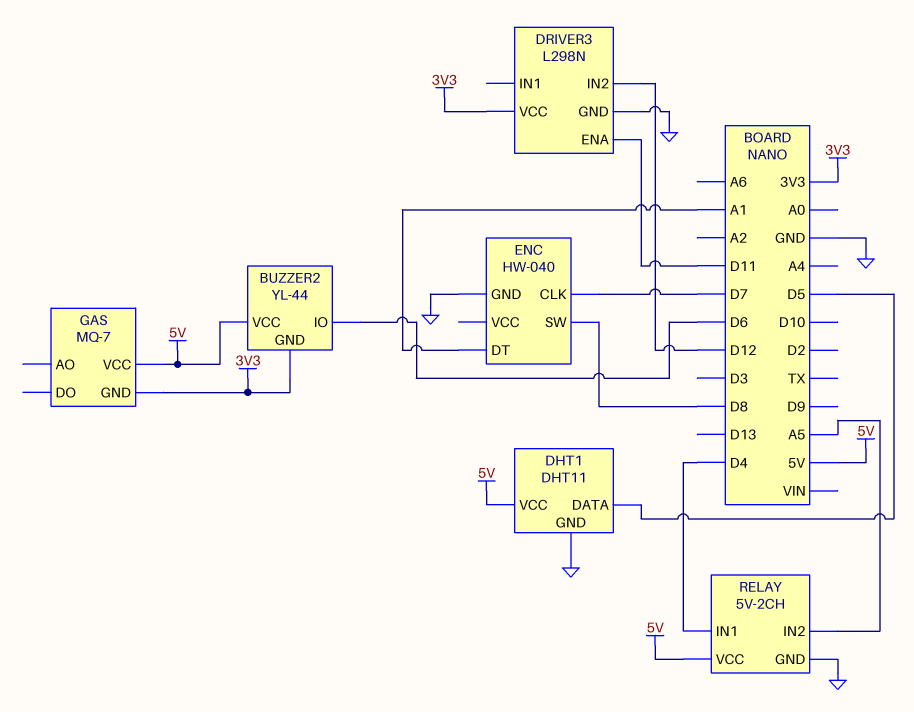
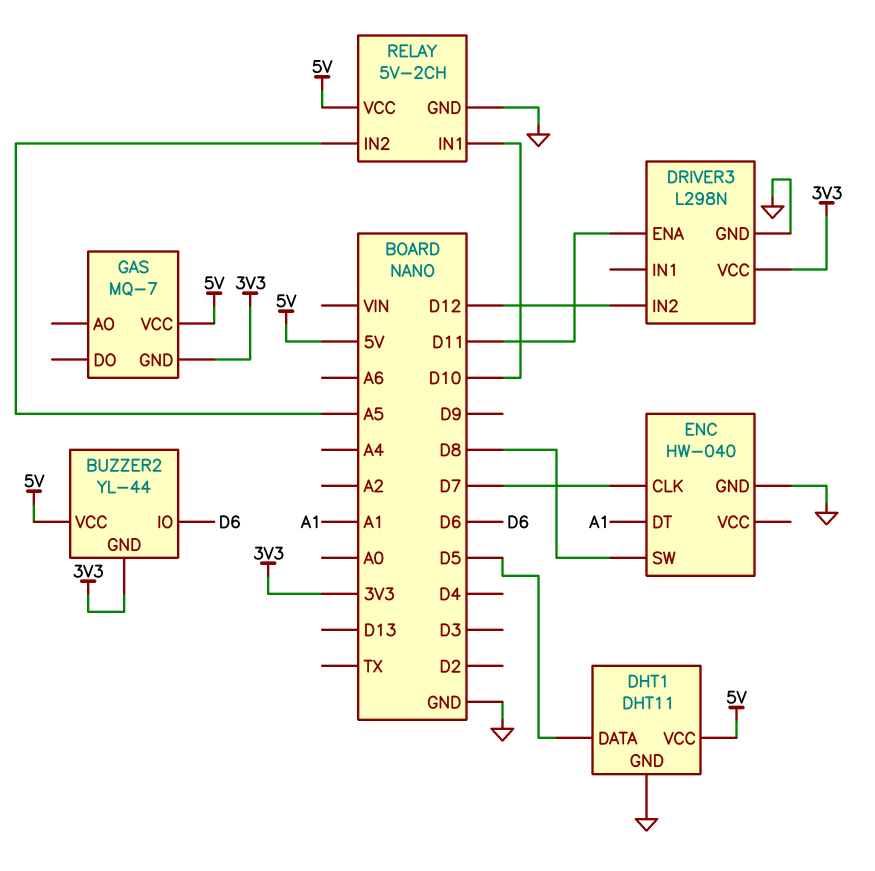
RELAY pin IN1: D4 -> D10

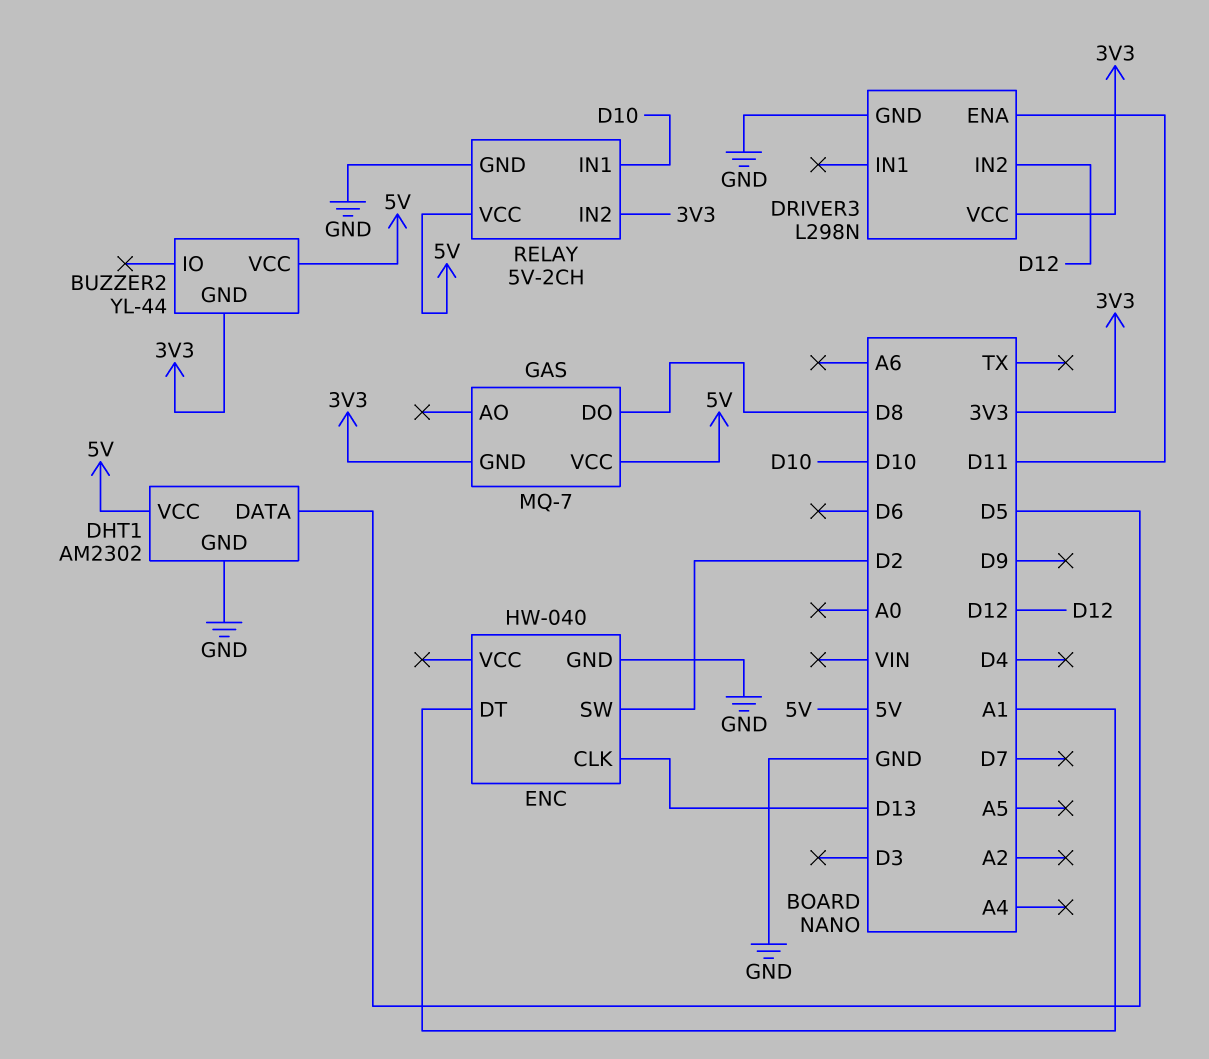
BUZZER2 pin IO: D6 -> none
DHT1: DHT11 -> AM2302
ENC pin CLK: D7 -> D13
ENC pin SW: D8 -> D2
GAS pin DO: none -> D8
RELAY pin IN2: A5 -> 3V3

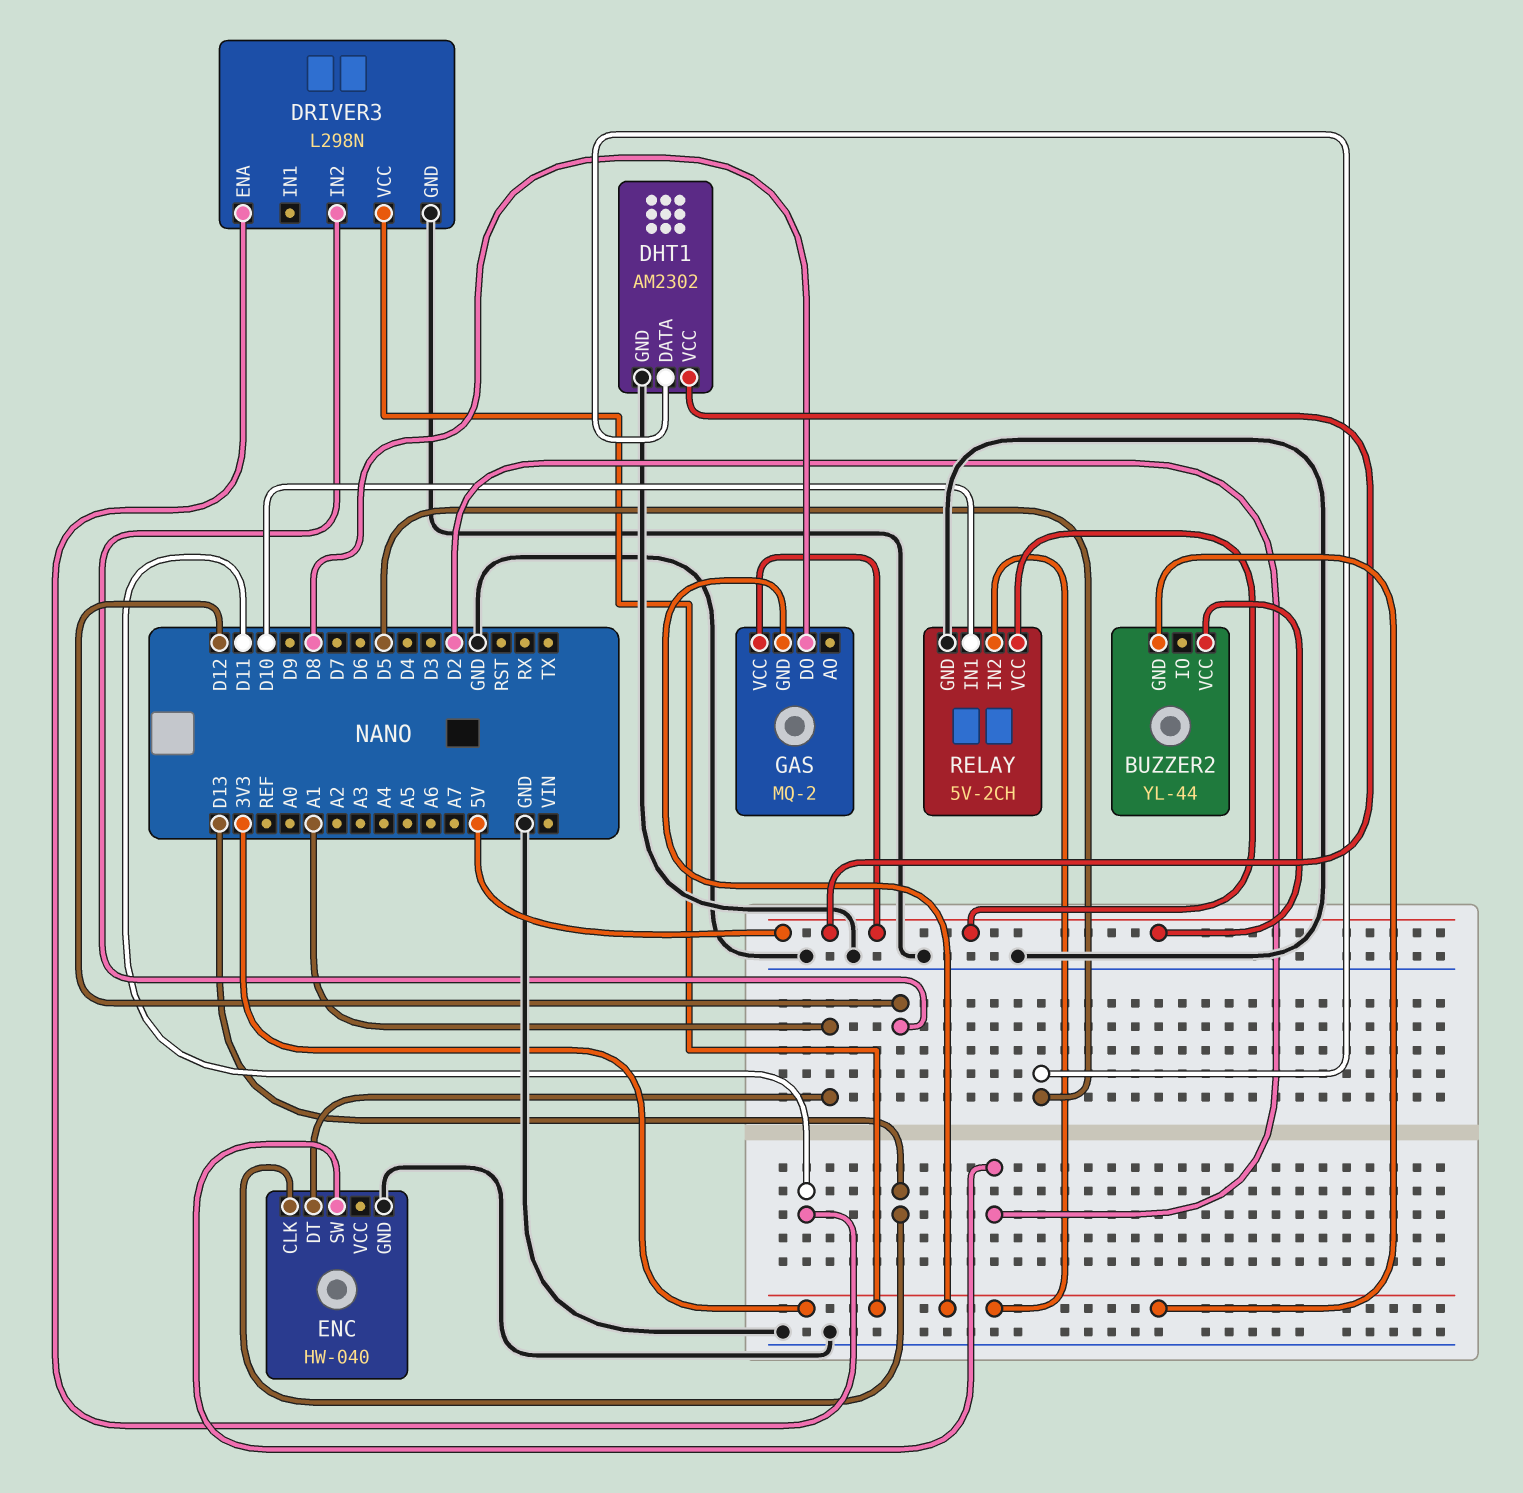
GAS: MQ-7 -> MQ-2

